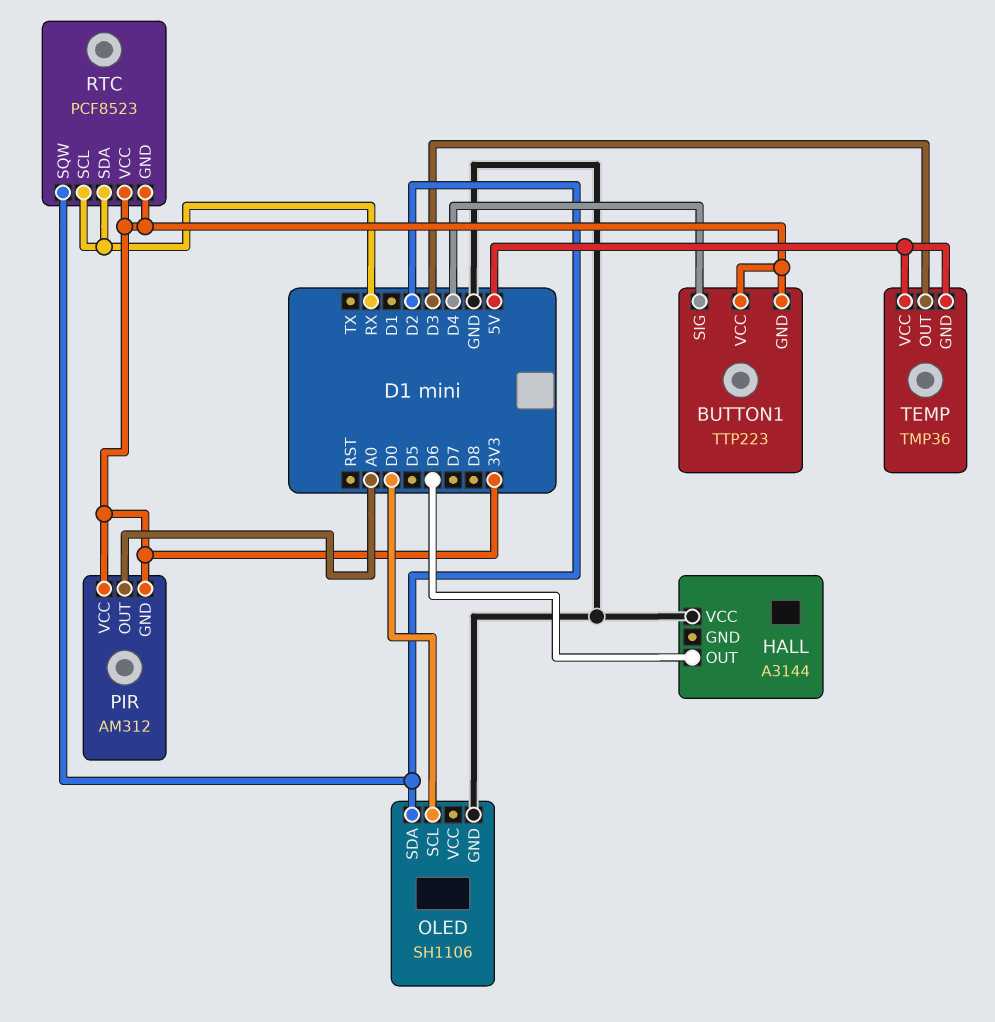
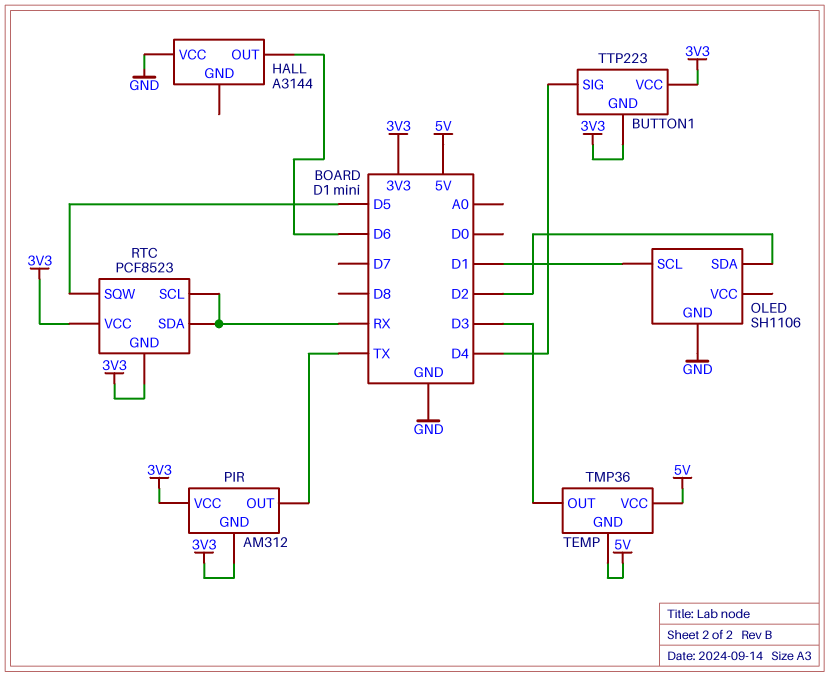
OLED pin SCL: D0 -> D1
PIR pin OUT: A0 -> TX
RTC pin SQW: D2 -> D5

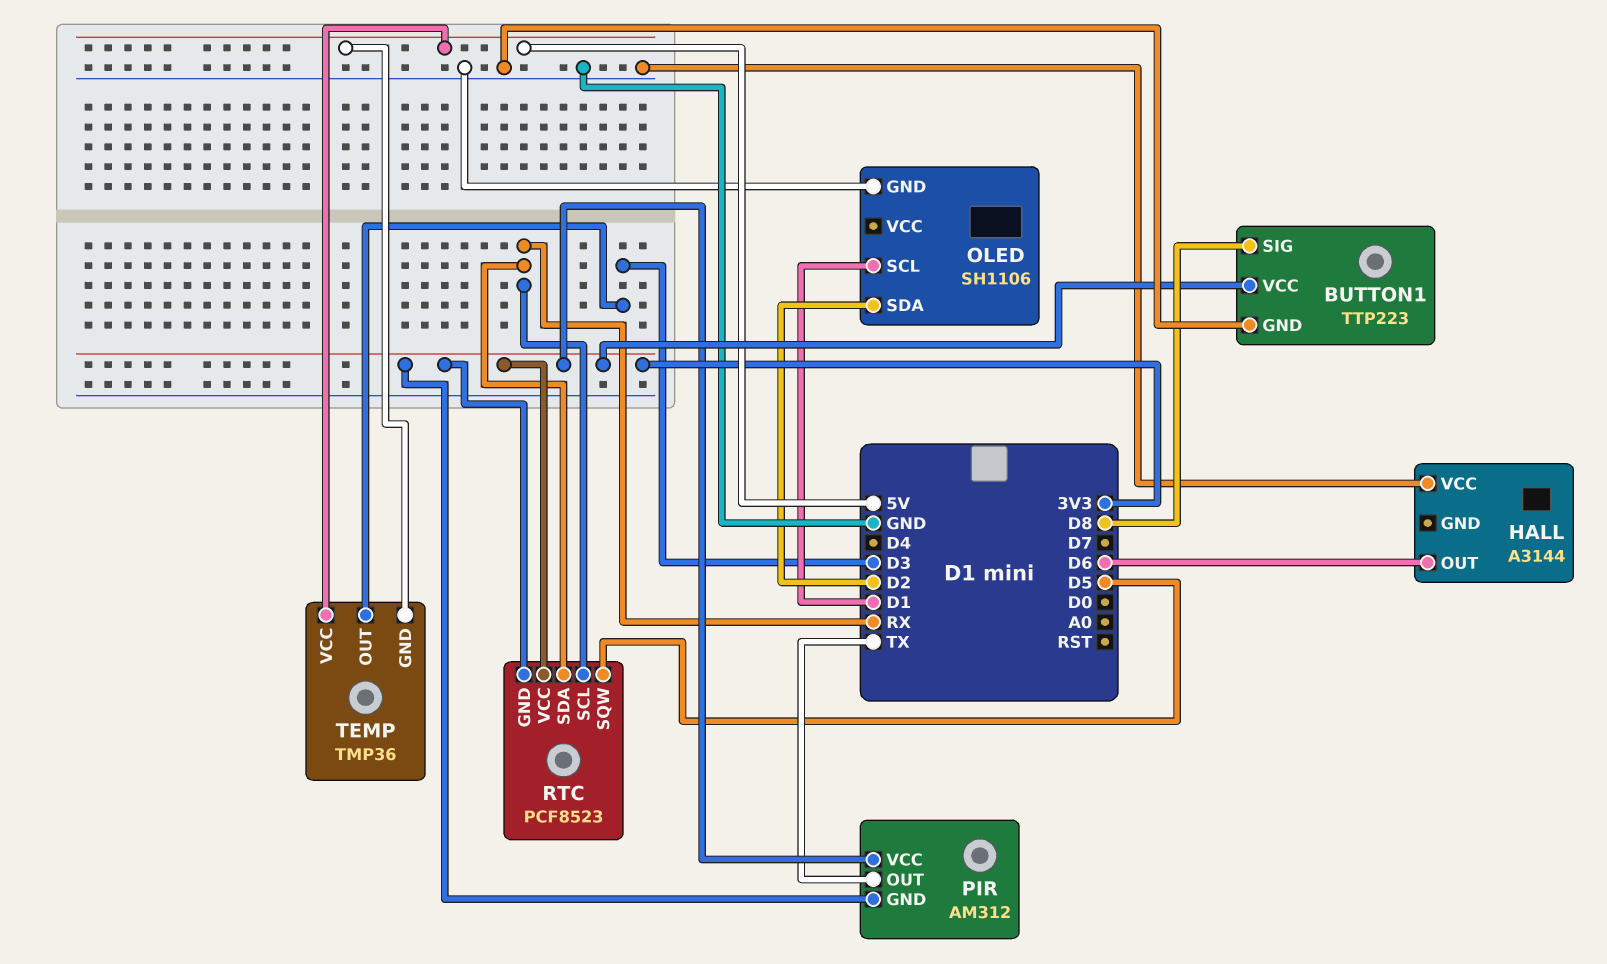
BUTTON1 pin GND: 3V3 -> GND
BUTTON1 pin SIG: D4 -> D8

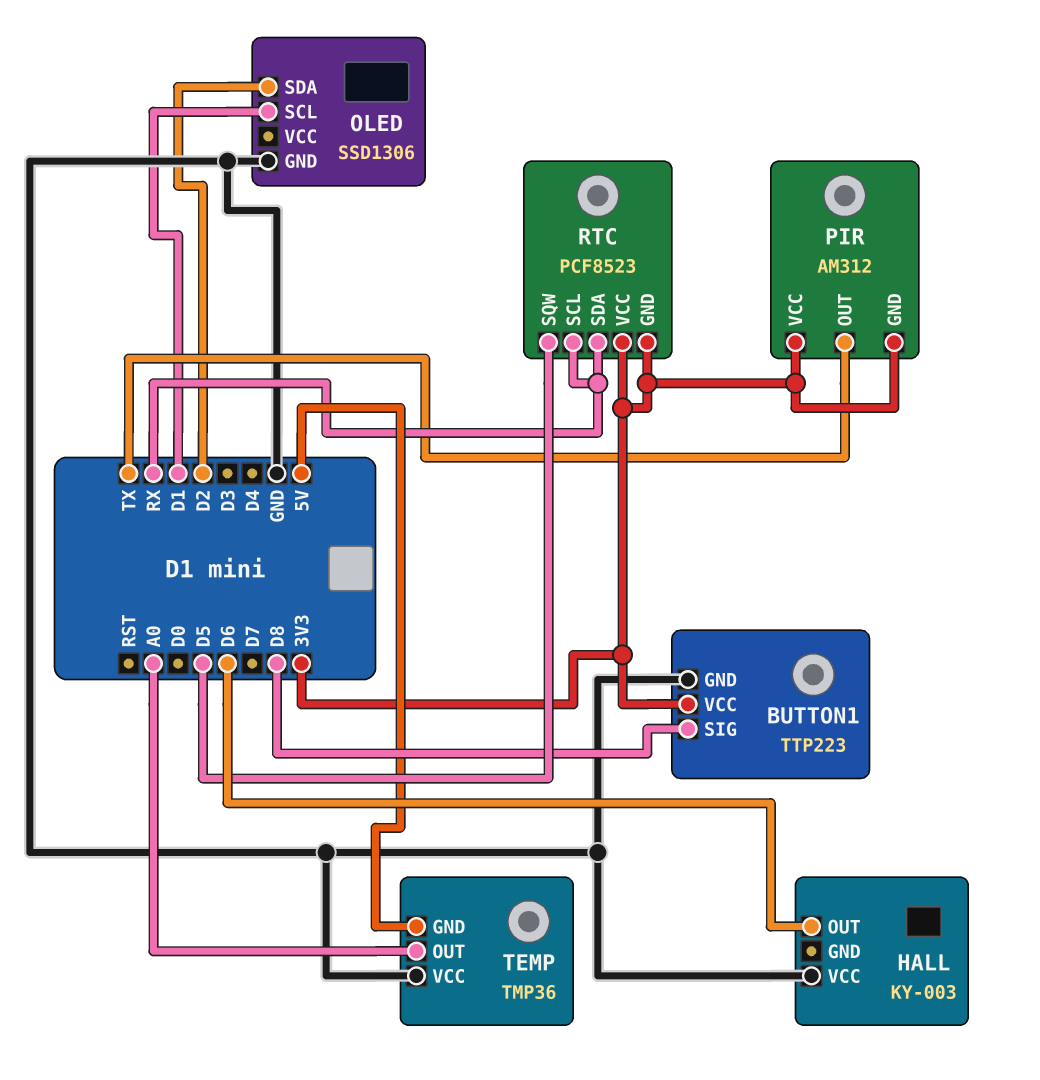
HALL: A3144 -> KY-003
OLED: SH1106 -> SSD1306
TEMP pin OUT: D3 -> A0
TEMP pin VCC: 5V -> GND

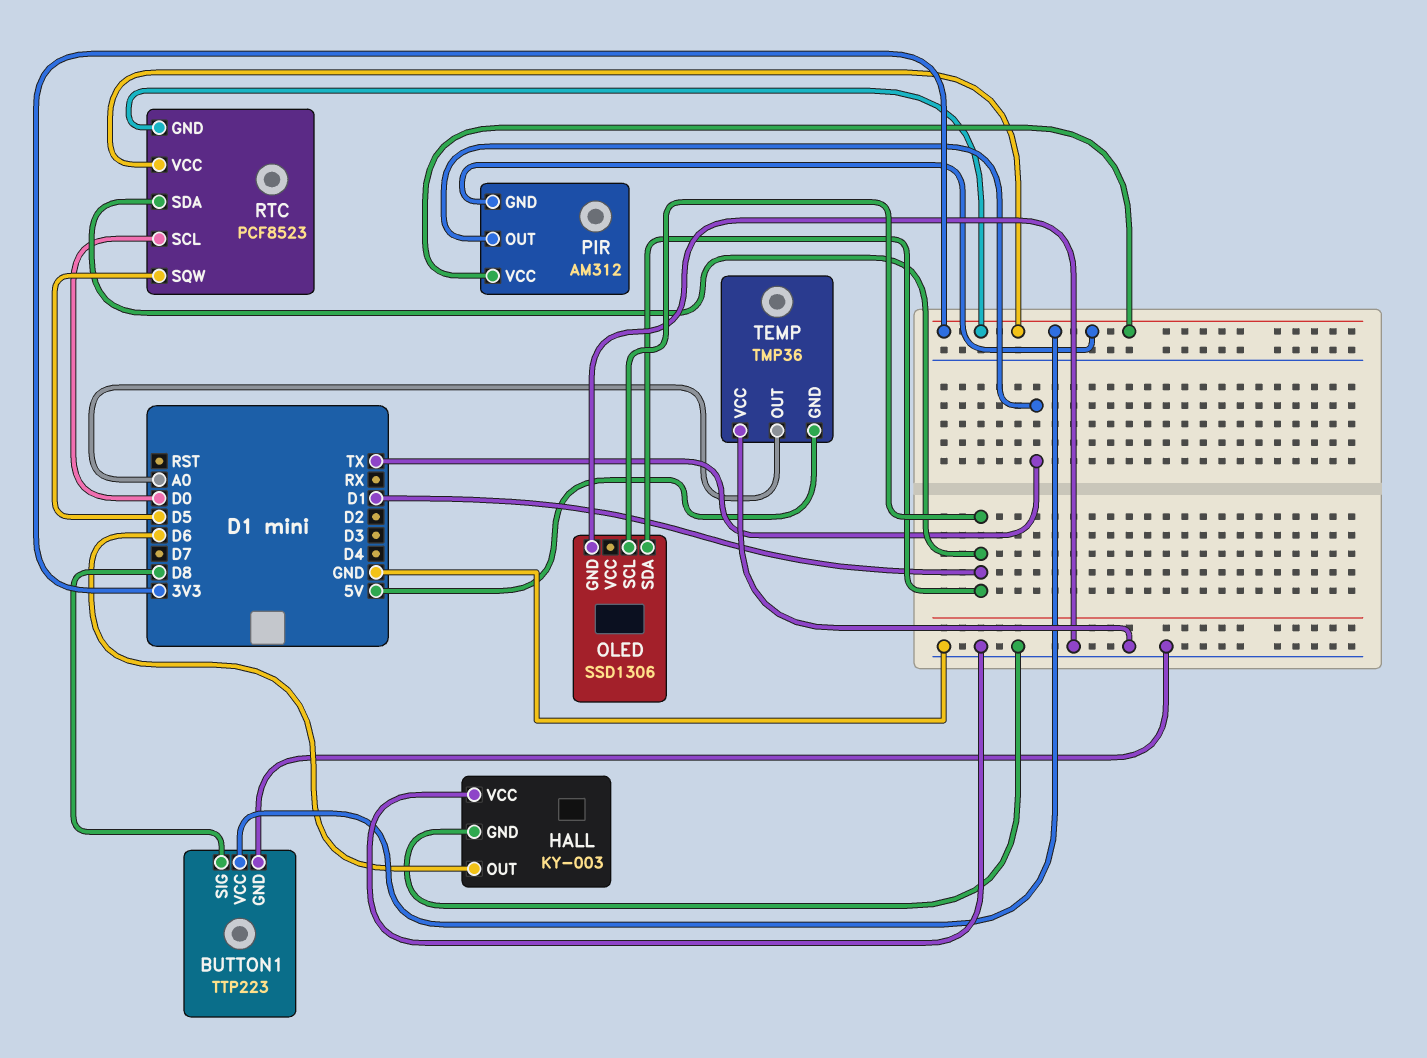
HALL pin GND: none -> GND
OLED pin SDA: D2 -> D1
RTC pin SCL: RX -> D0
RTC pin SDA: RX -> D1

